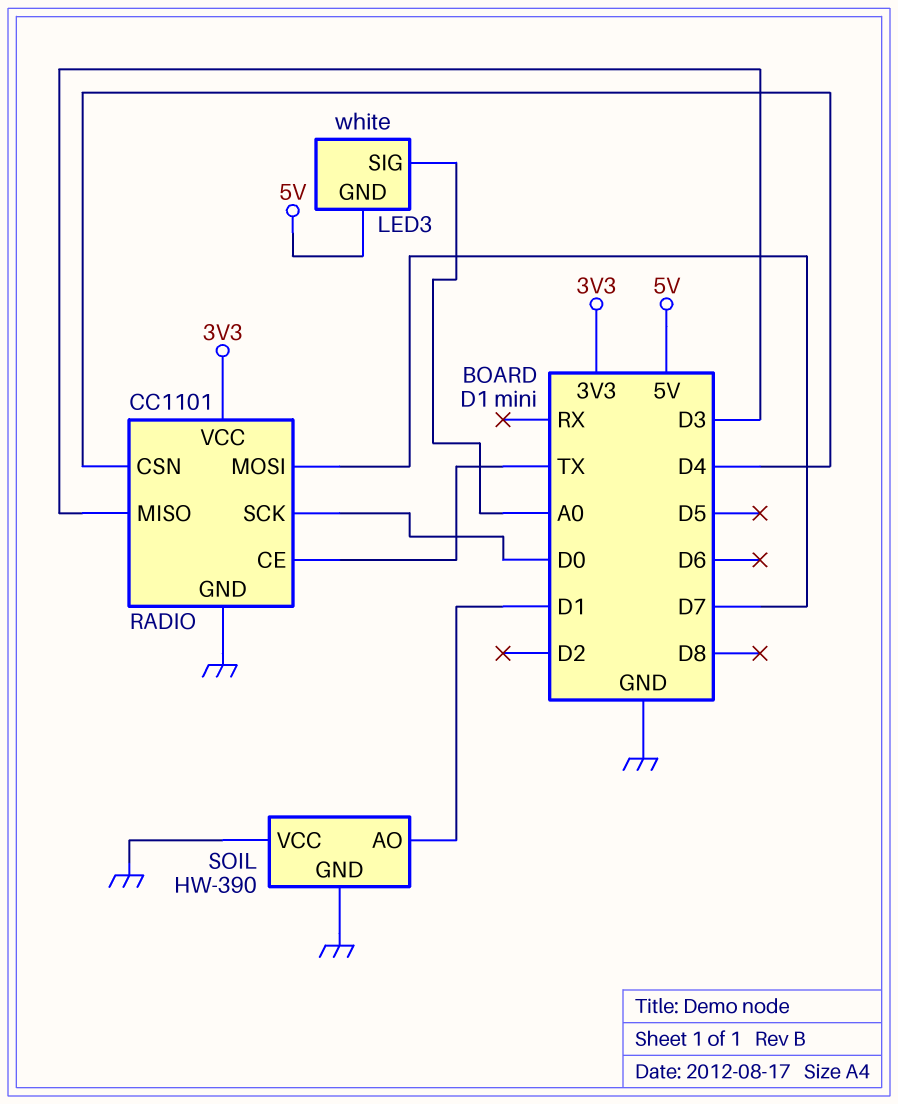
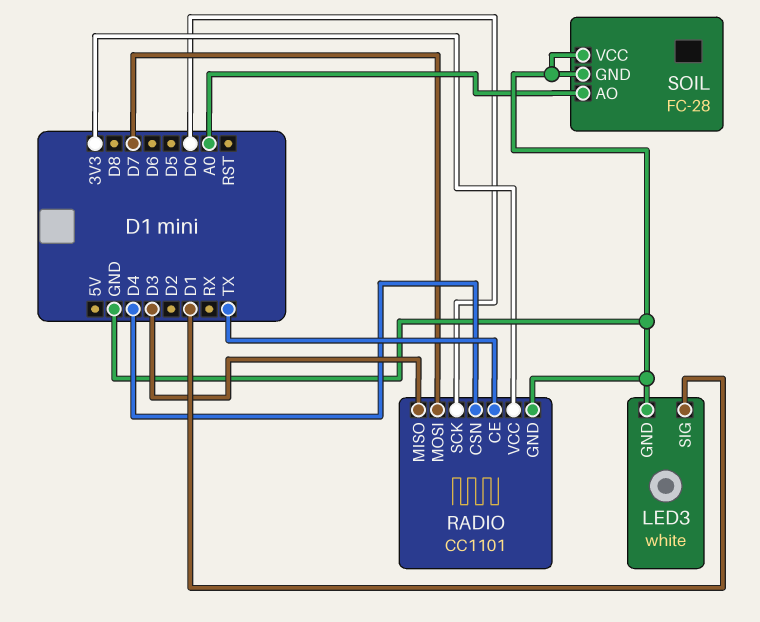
LED3 pin GND: 5V -> GND
LED3 pin SIG: A0 -> D1
SOIL: HW-390 -> FC-28
SOIL pin AO: D1 -> A0

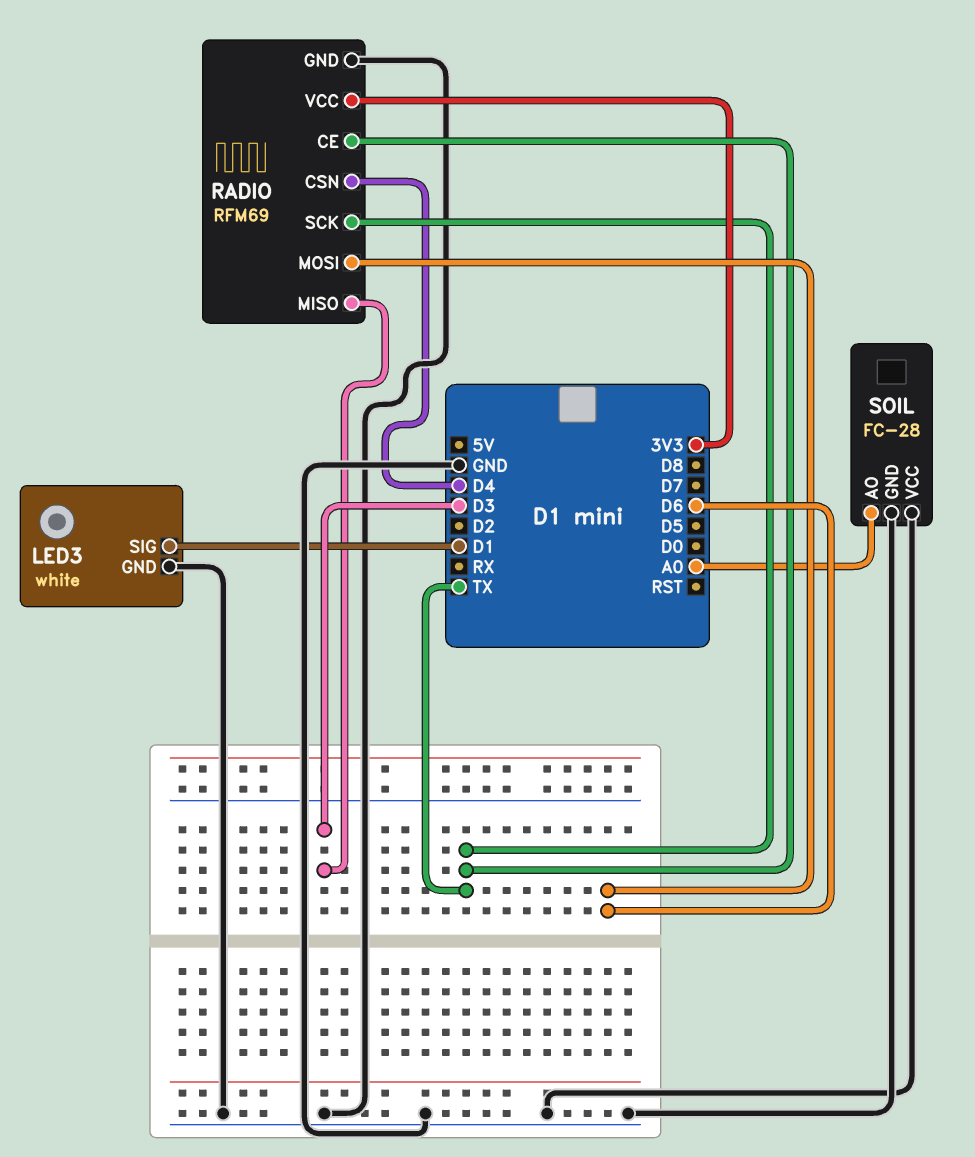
RADIO: CC1101 -> RFM69
RADIO pin MOSI: D7 -> D6
RADIO pin SCK: D0 -> TX

